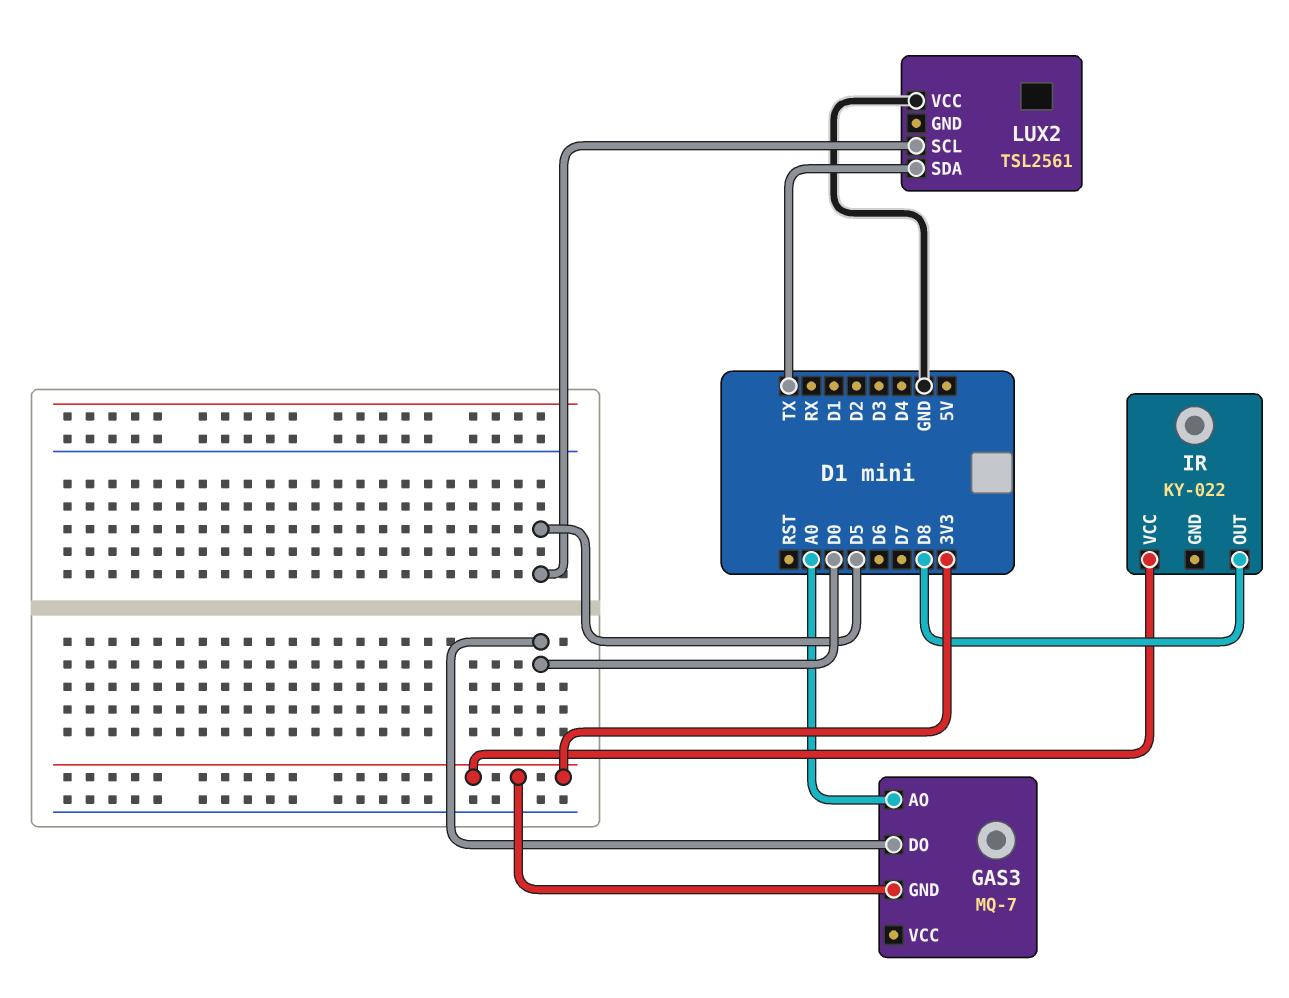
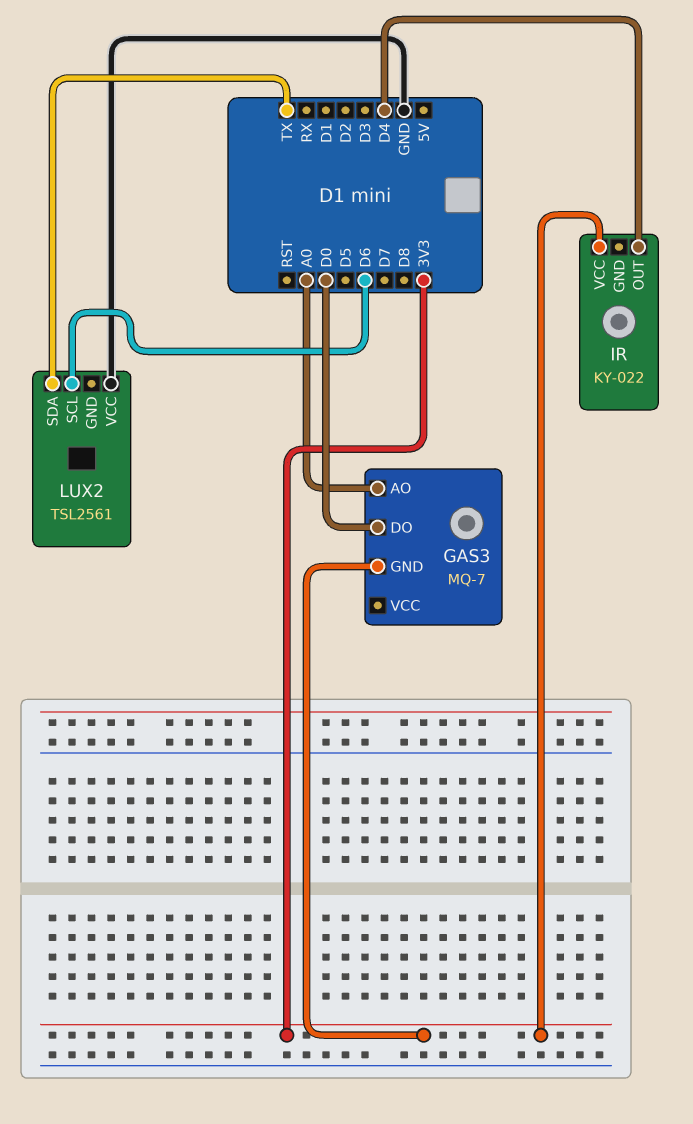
IR pin OUT: D8 -> D4
LUX2 pin SCL: D5 -> D6

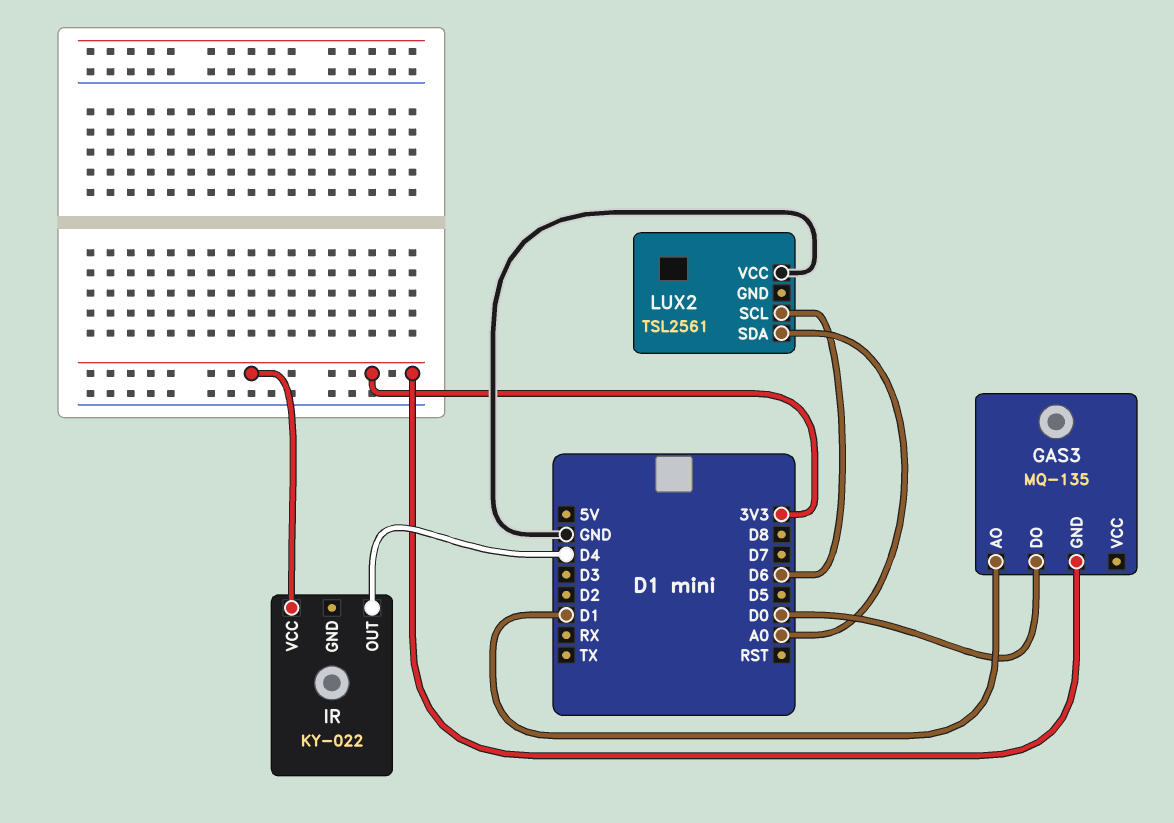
GAS3: MQ-7 -> MQ-135
GAS3 pin AO: A0 -> D1
LUX2 pin SDA: TX -> A0

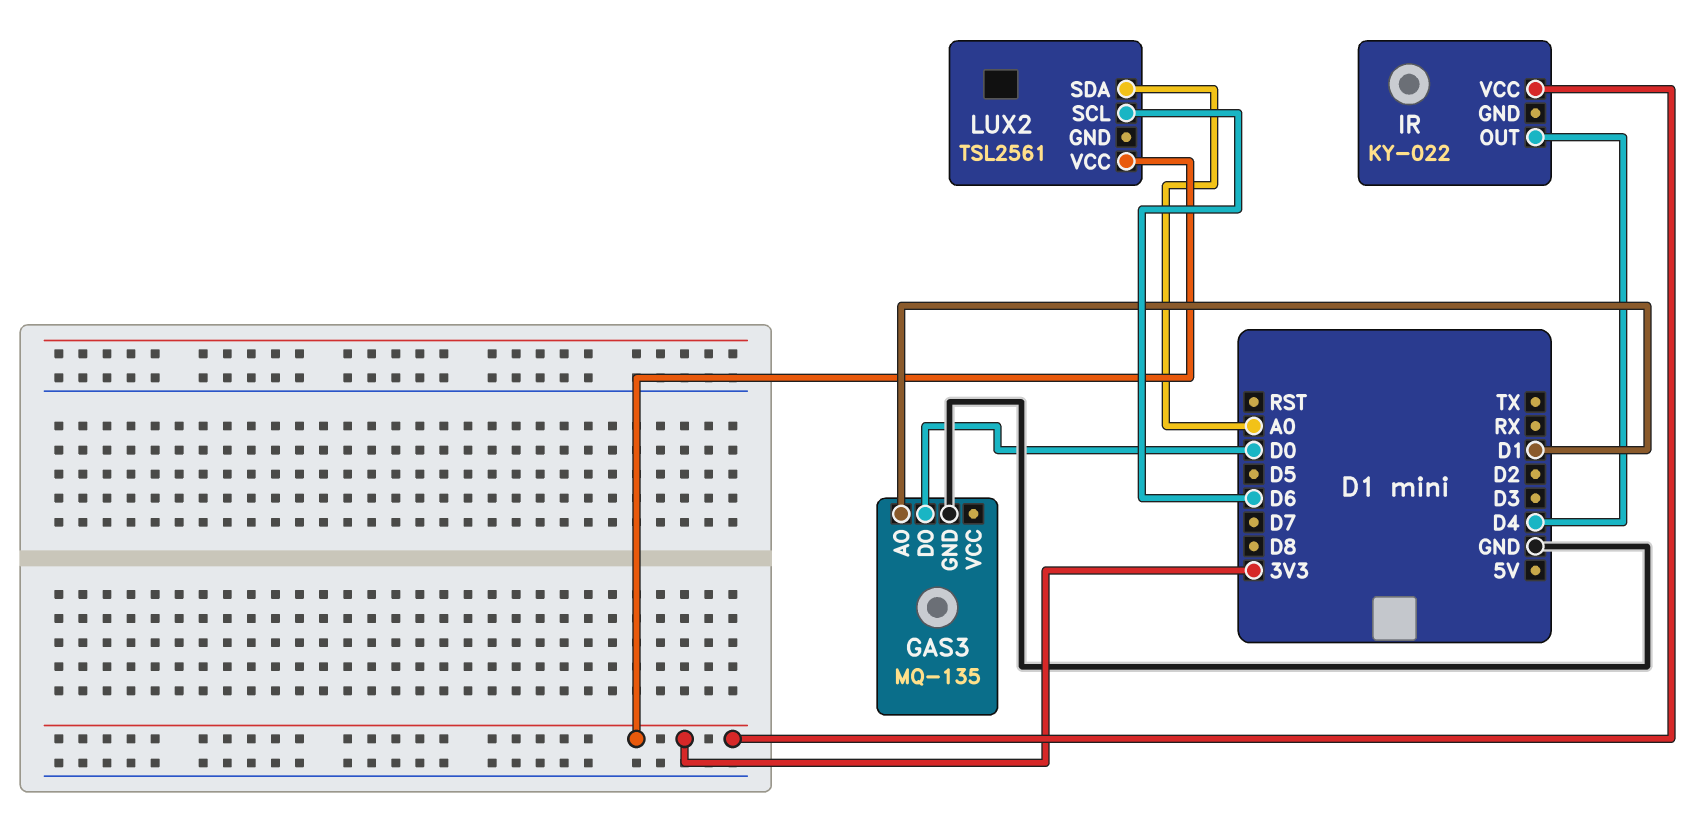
GAS3 pin GND: 3V3 -> GND
LUX2 pin VCC: GND -> 3V3

